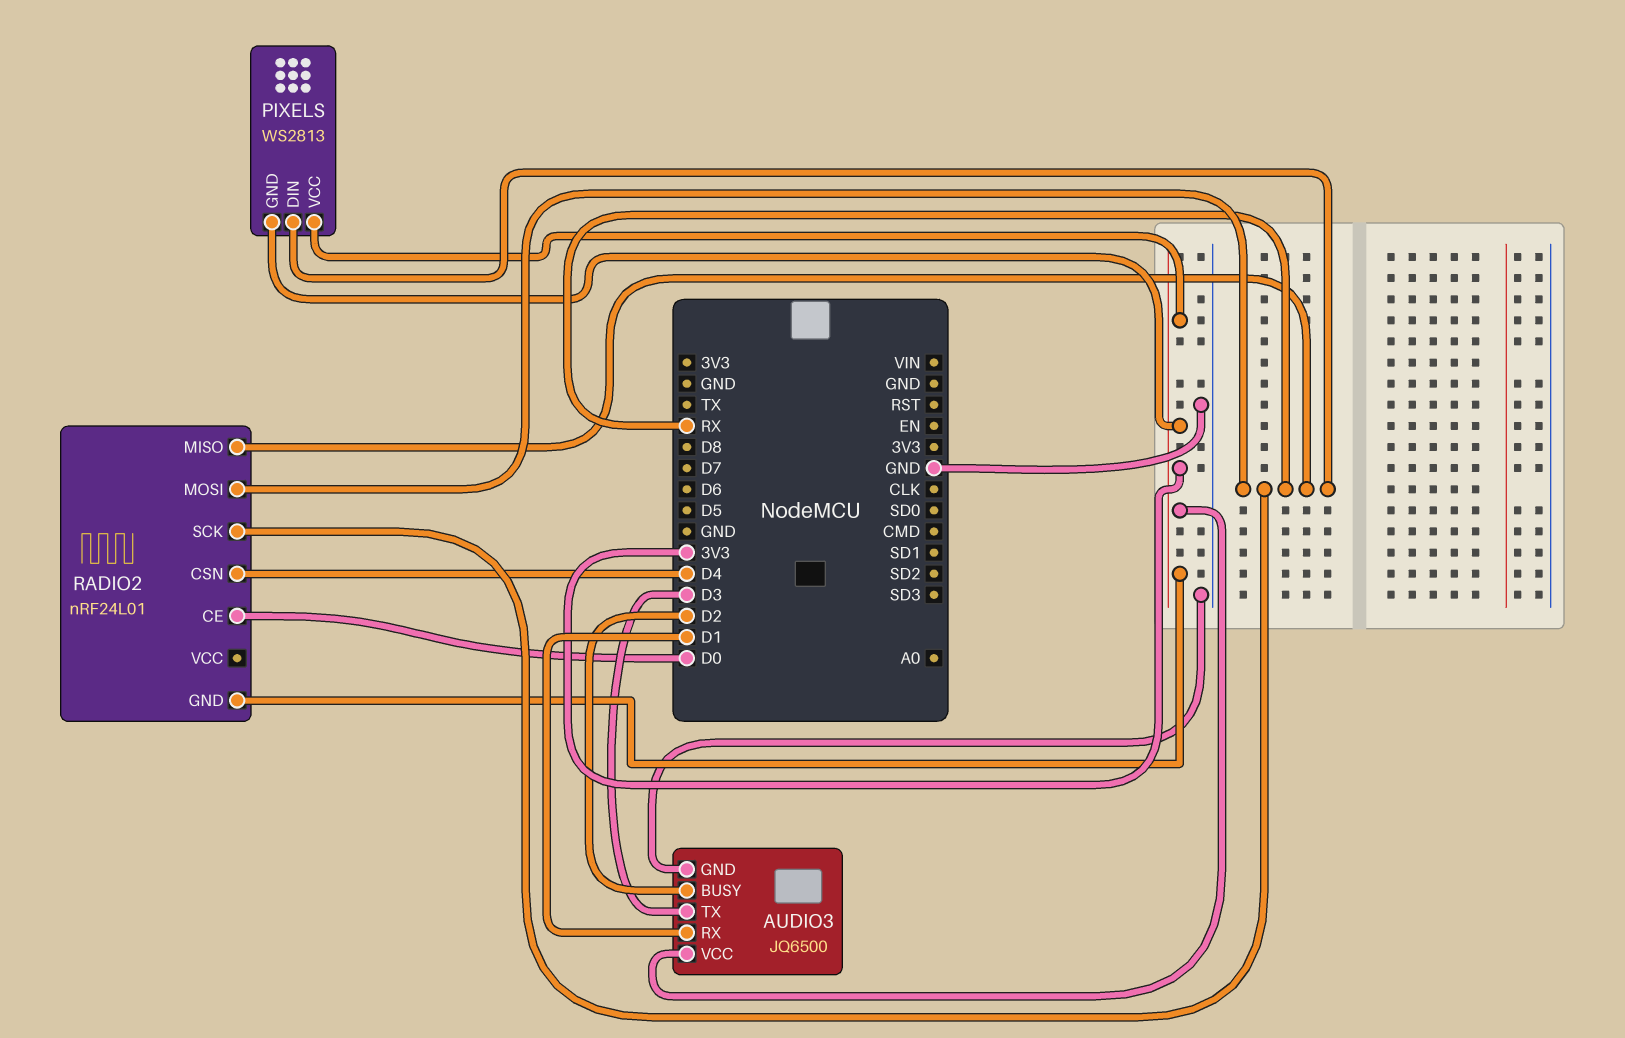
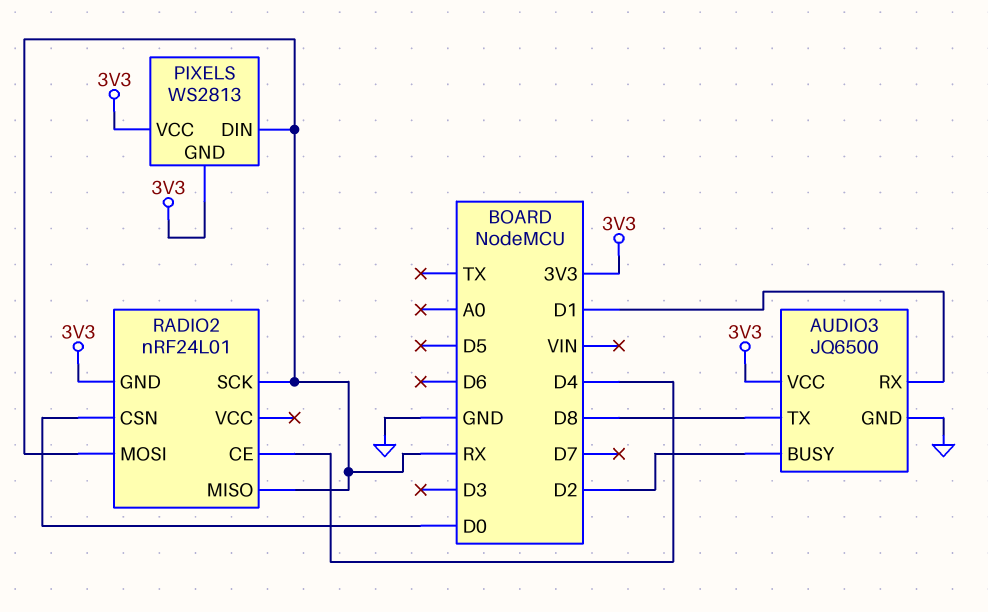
AUDIO3 pin TX: D3 -> D8
RADIO2 pin CE: D0 -> D4
RADIO2 pin CSN: D4 -> D0

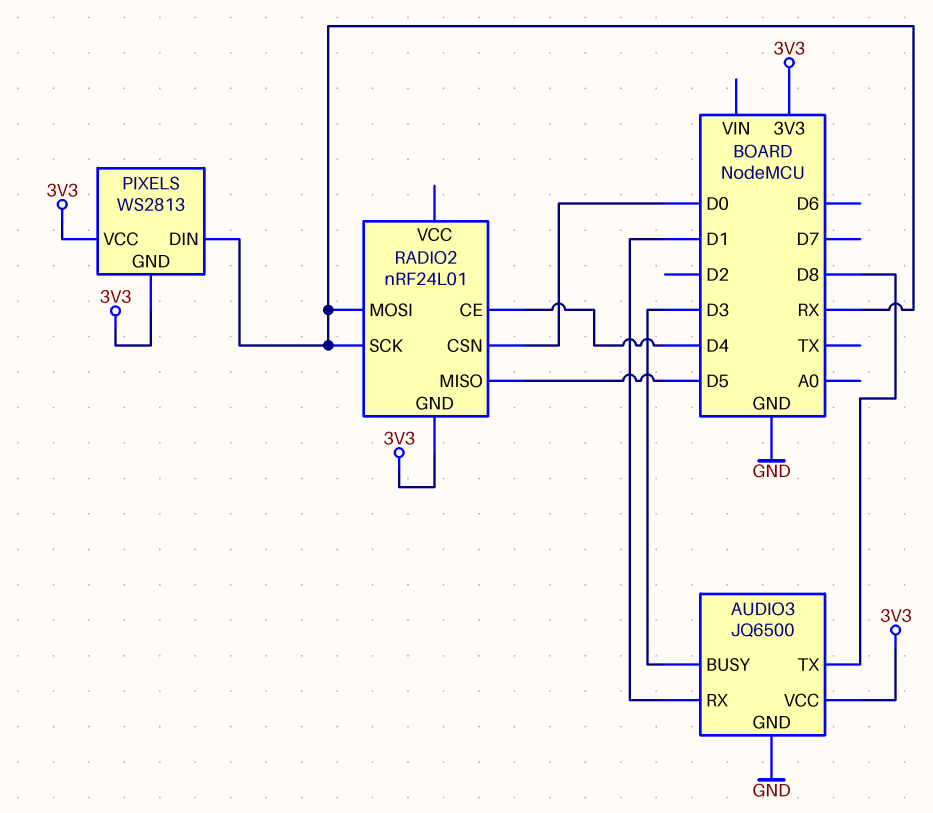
AUDIO3 pin BUSY: D2 -> D3
RADIO2 pin MISO: RX -> D5

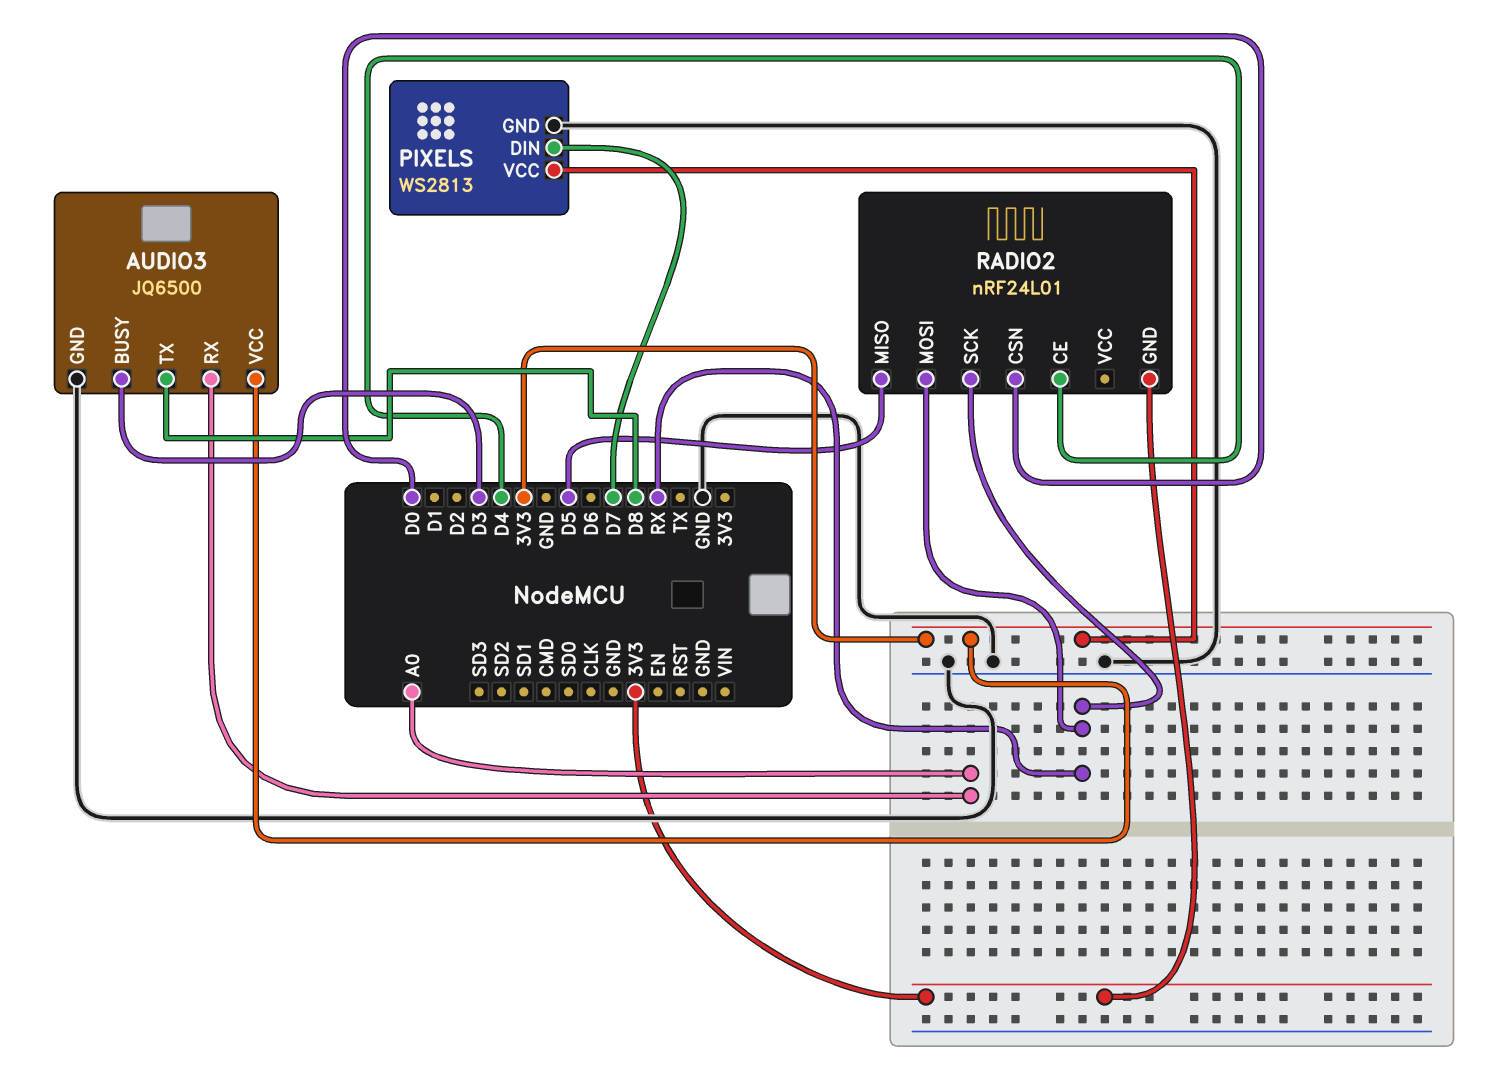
AUDIO3 pin RX: D1 -> A0
PIXELS pin DIN: RX -> D7
PIXELS pin GND: 3V3 -> GND

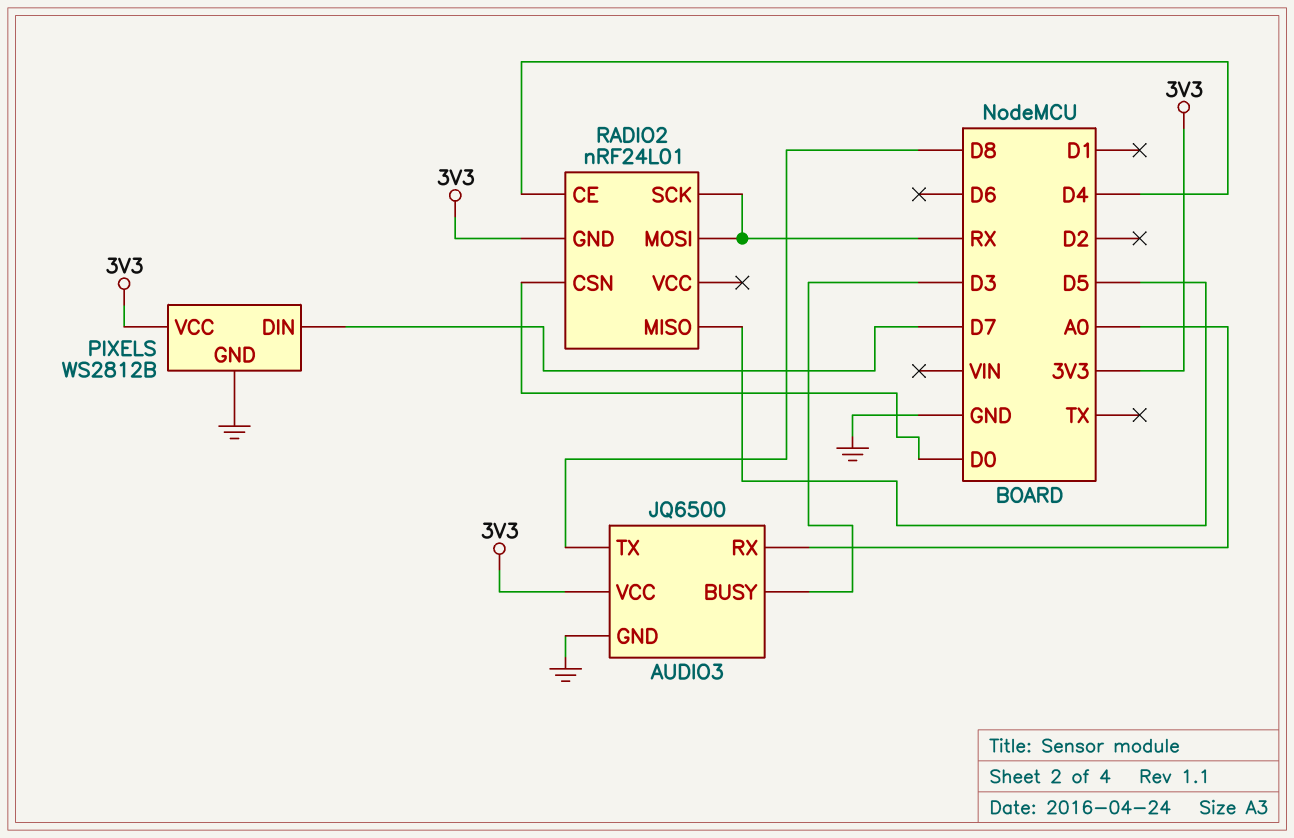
PIXELS: WS2813 -> WS2812B

